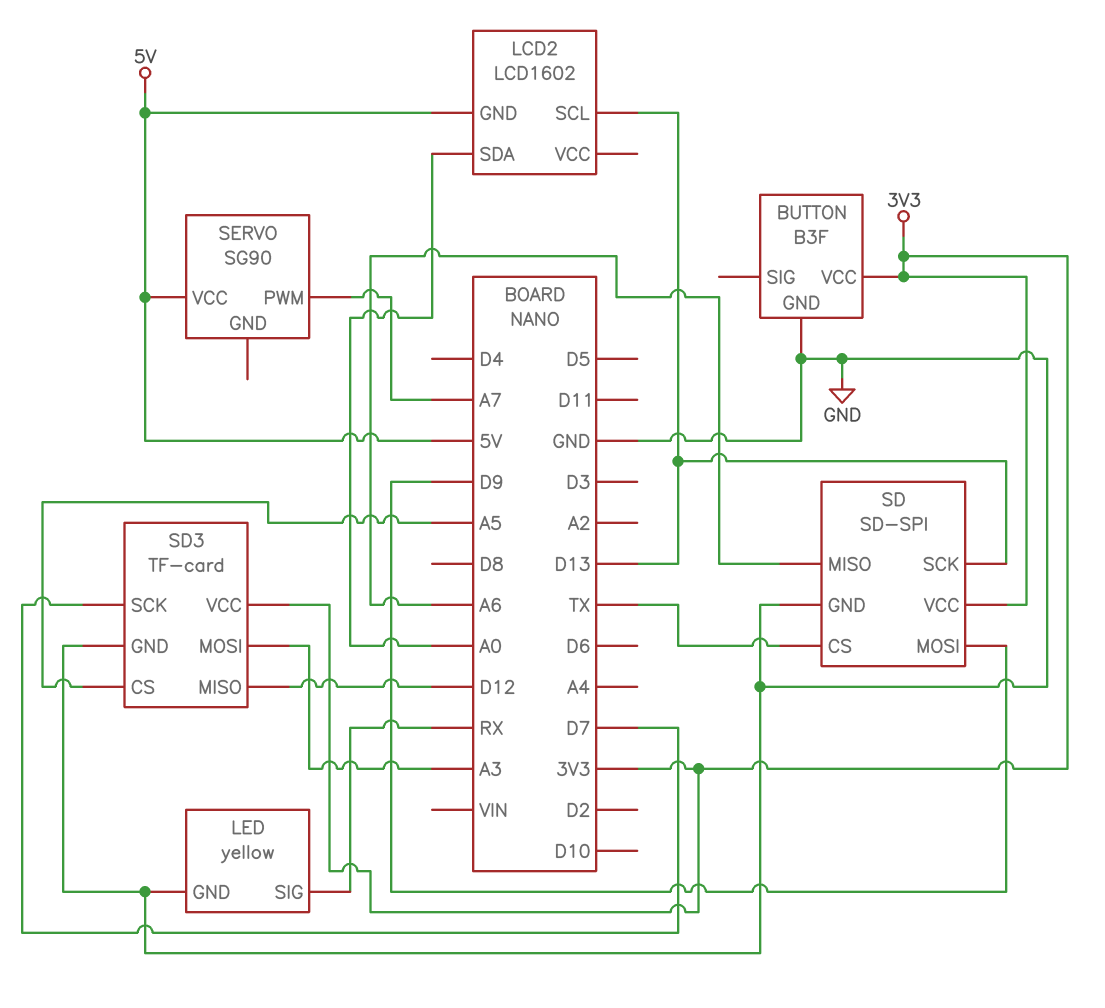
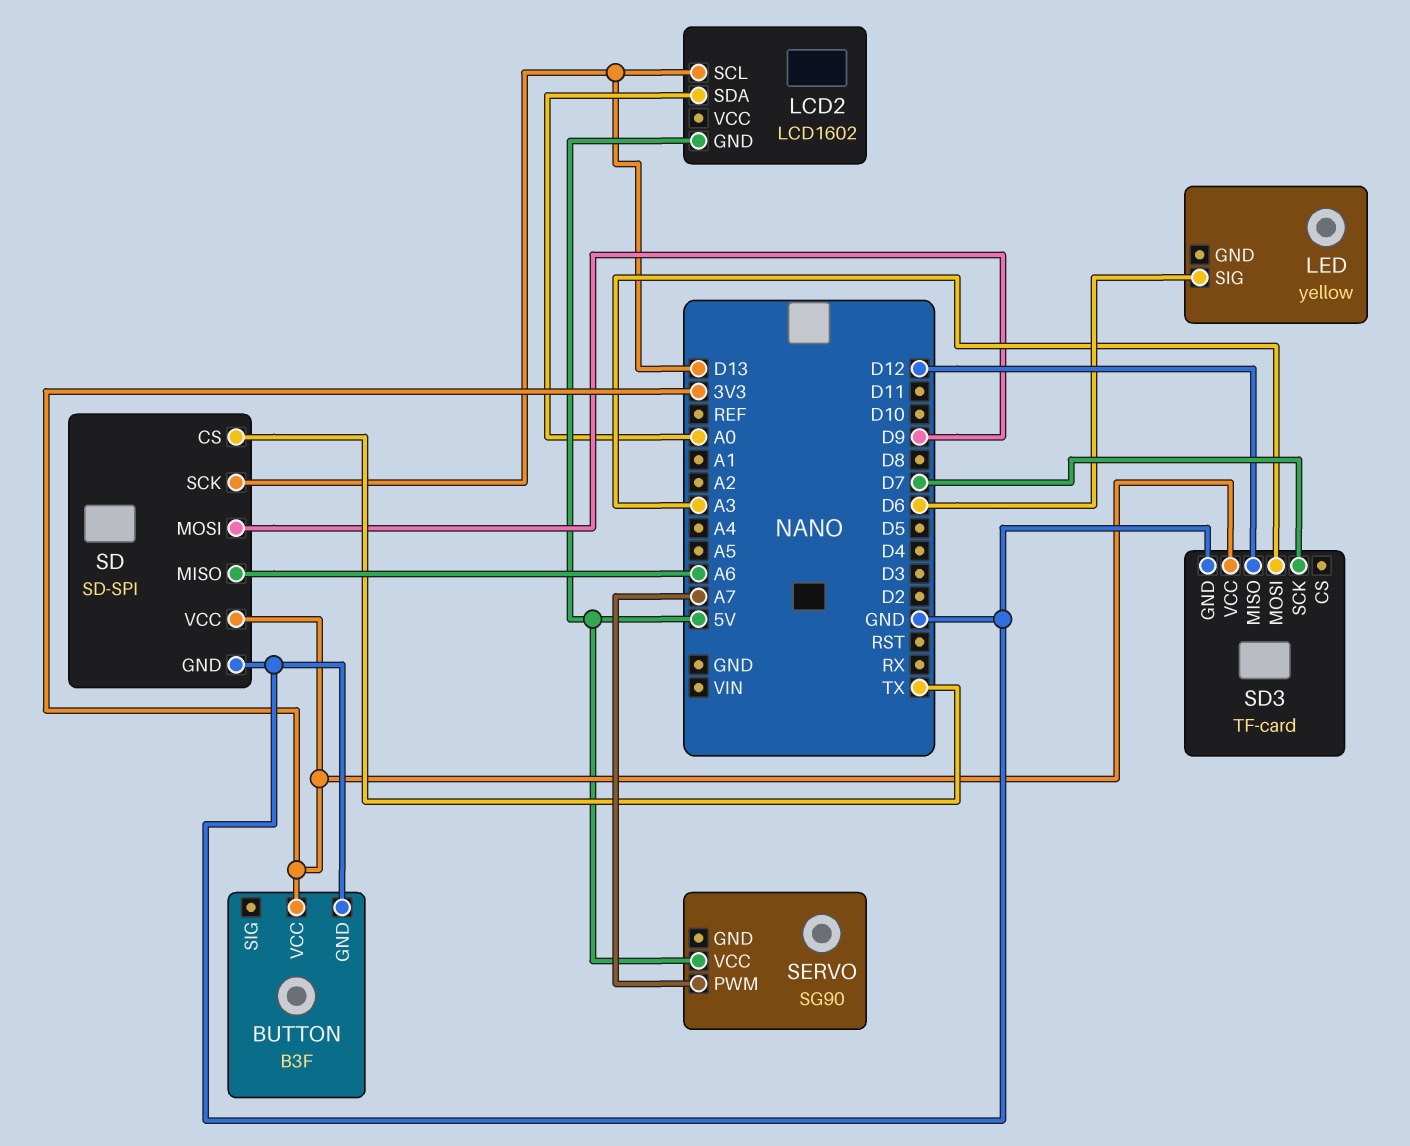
LED pin GND: GND -> none
LED pin SIG: RX -> D6
SD3 pin CS: A5 -> none

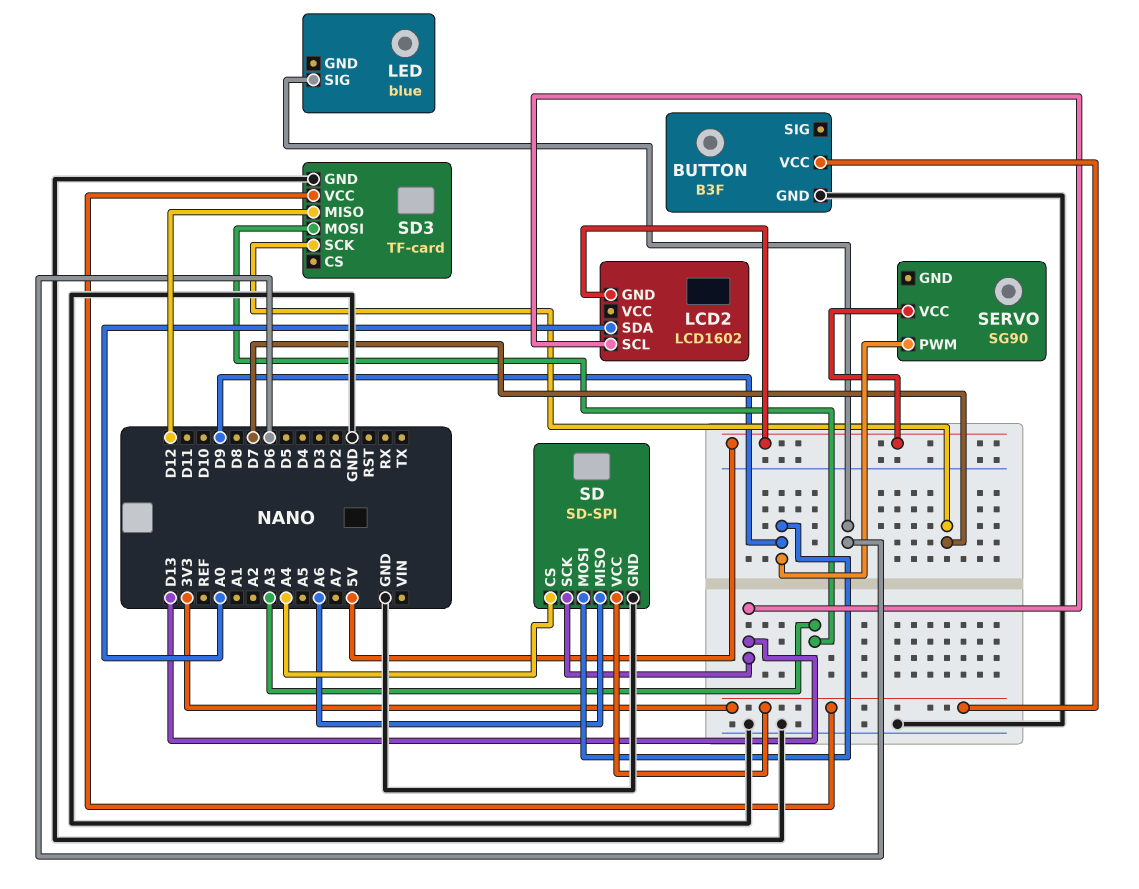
LED: yellow -> blue
SD pin CS: TX -> A4
SERVO pin PWM: A7 -> D9

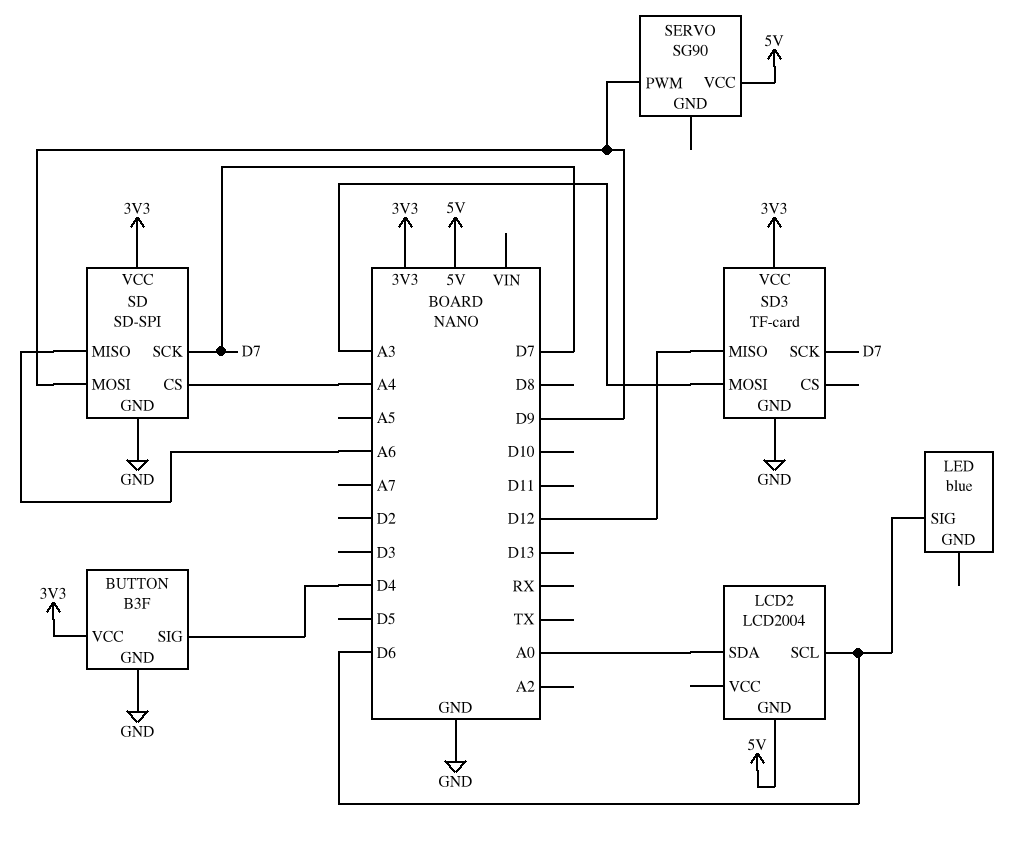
BUTTON pin SIG: none -> D4
LCD2: LCD1602 -> LCD2004
LCD2 pin SCL: D13 -> D6
SD pin SCK: D13 -> D7

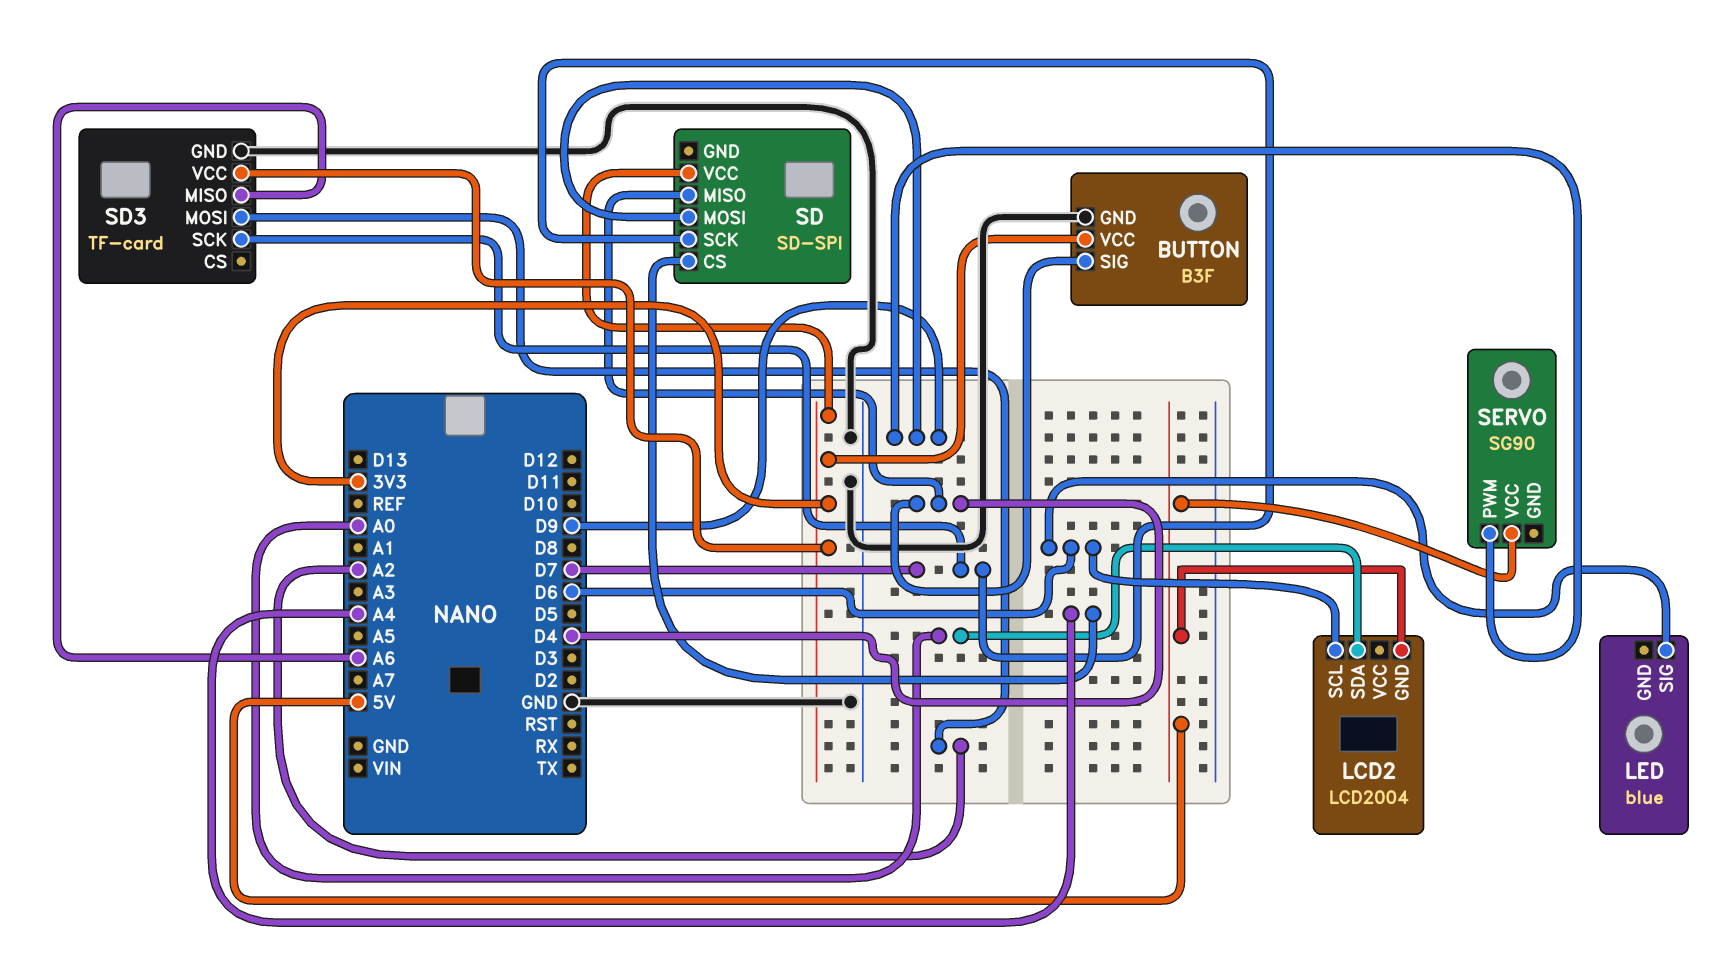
SD pin GND: GND -> none
SD pin MISO: A6 -> D4
SD3 pin MISO: D12 -> A6
SD3 pin MOSI: A3 -> A2

